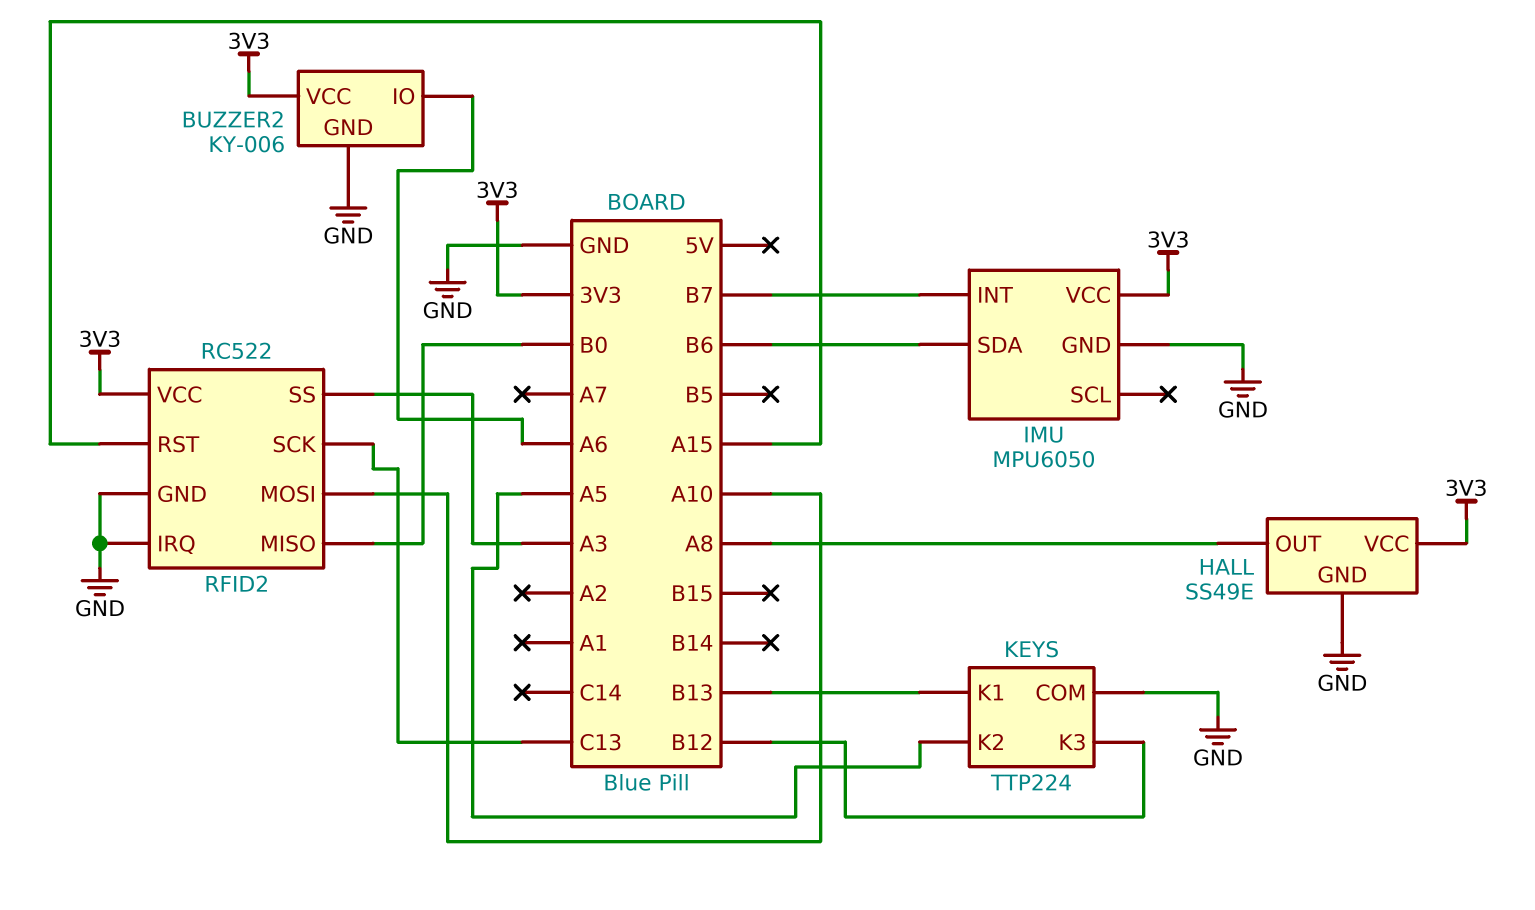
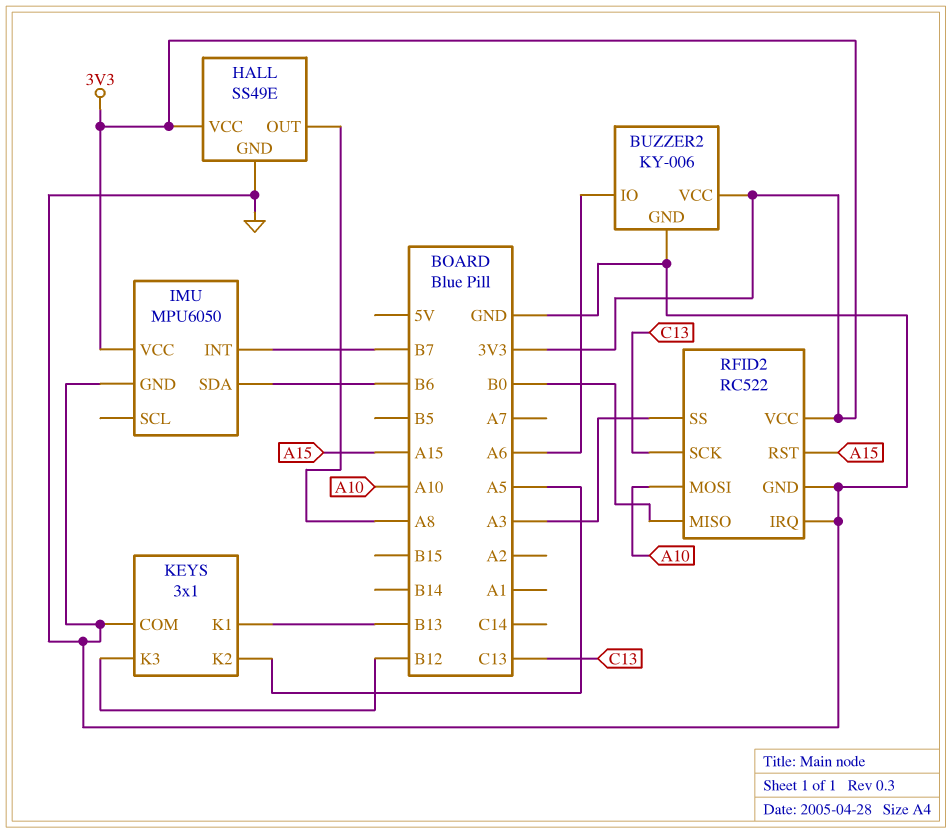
KEYS: TTP224 -> 3x1

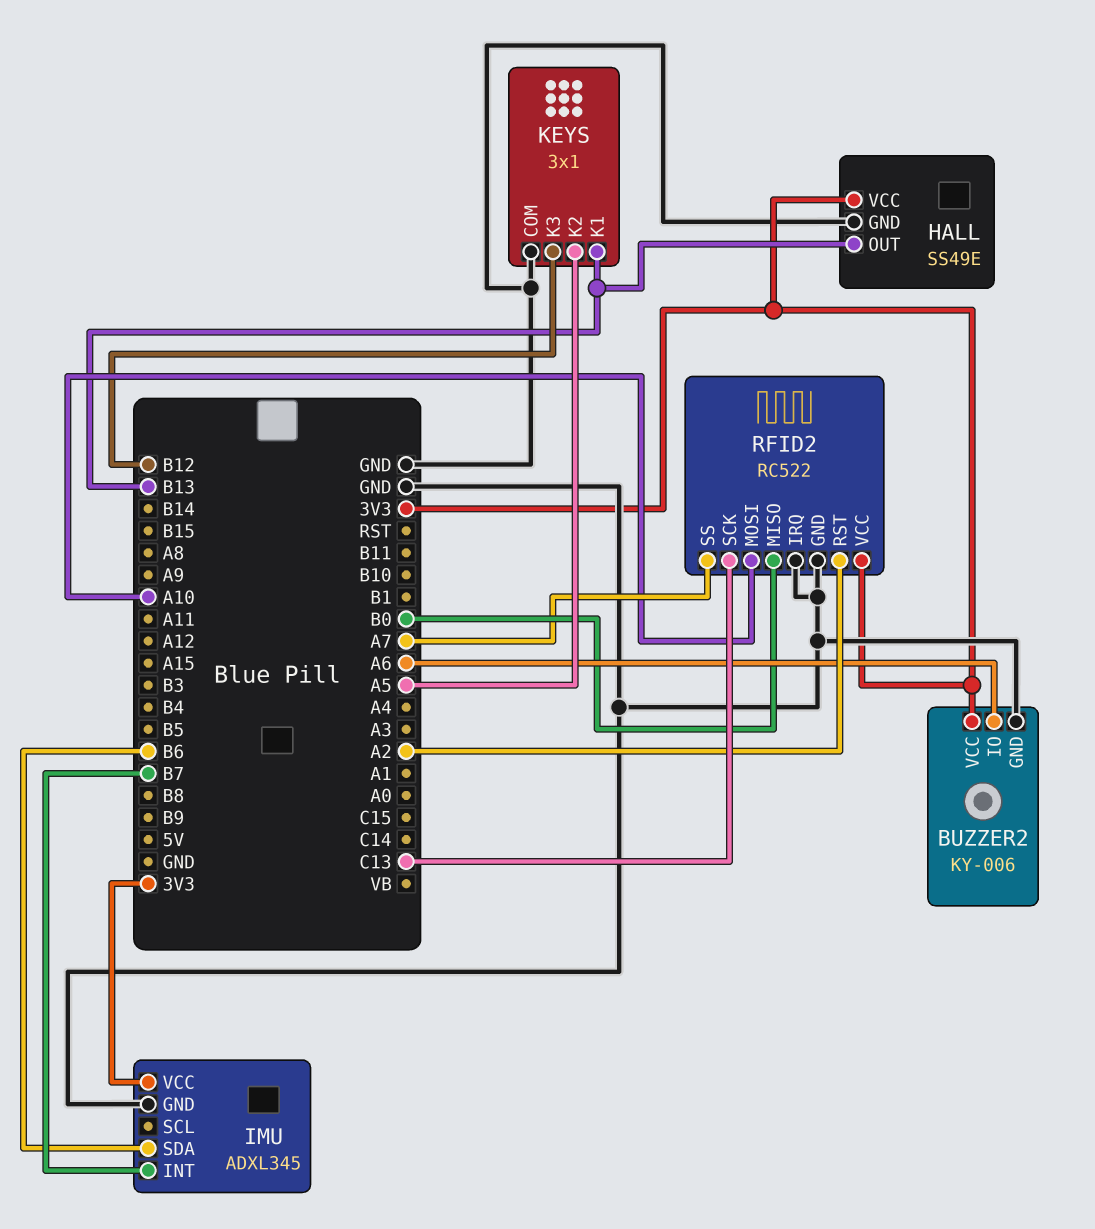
HALL pin OUT: A8 -> B13
IMU: MPU6050 -> ADXL345
RFID2 pin RST: A15 -> A2
RFID2 pin SS: A3 -> A7

